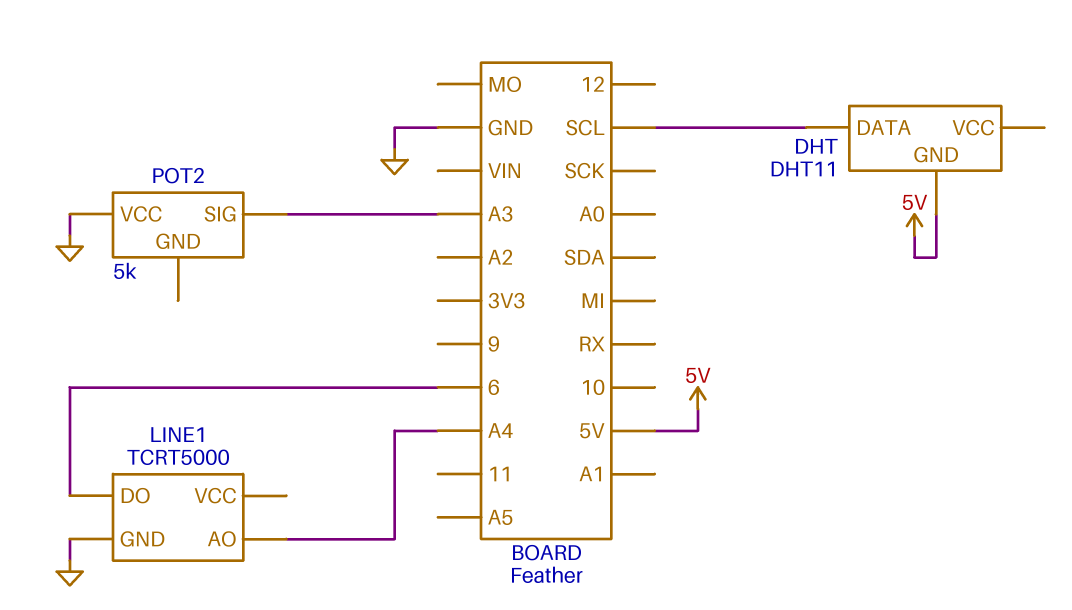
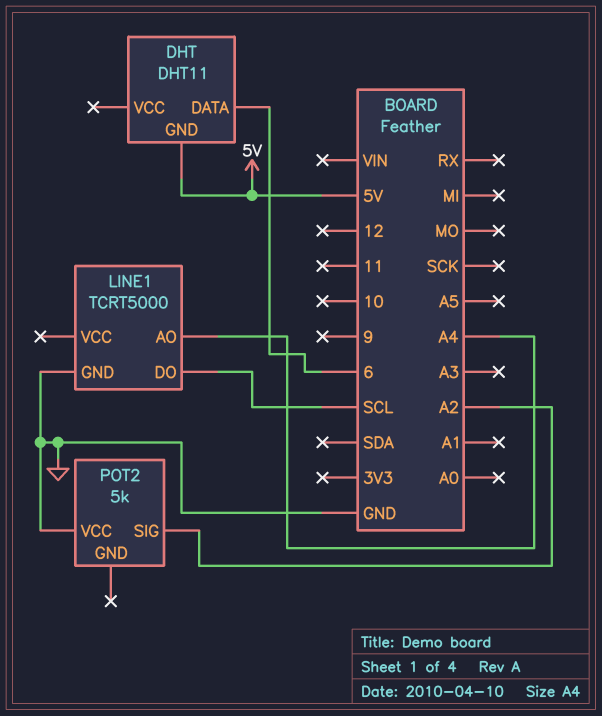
DHT pin DATA: SCL -> 6
LINE1 pin DO: 6 -> SCL
POT2 pin SIG: A3 -> A2

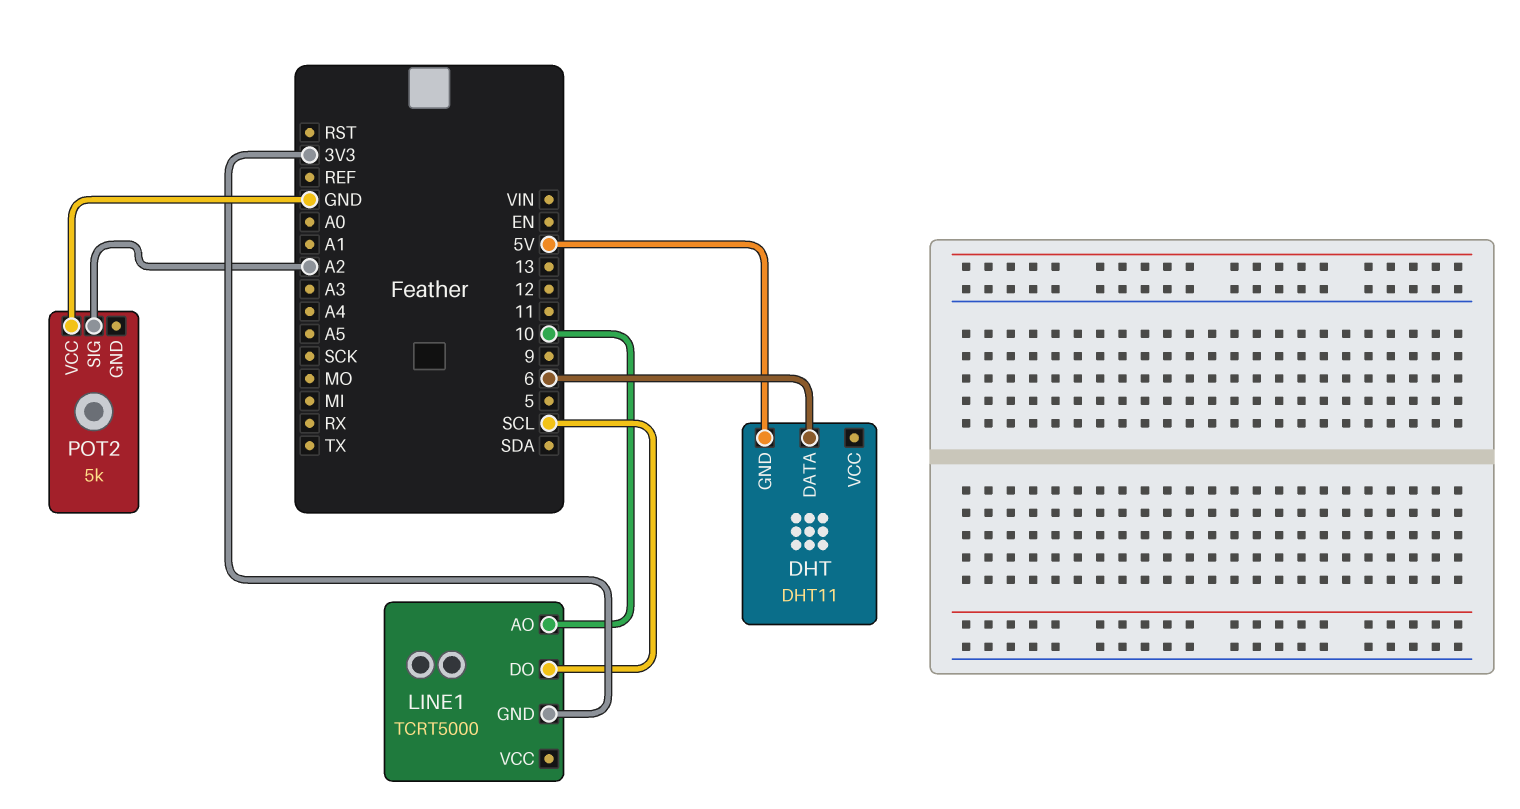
LINE1 pin AO: A4 -> 10
LINE1 pin GND: GND -> 3V3

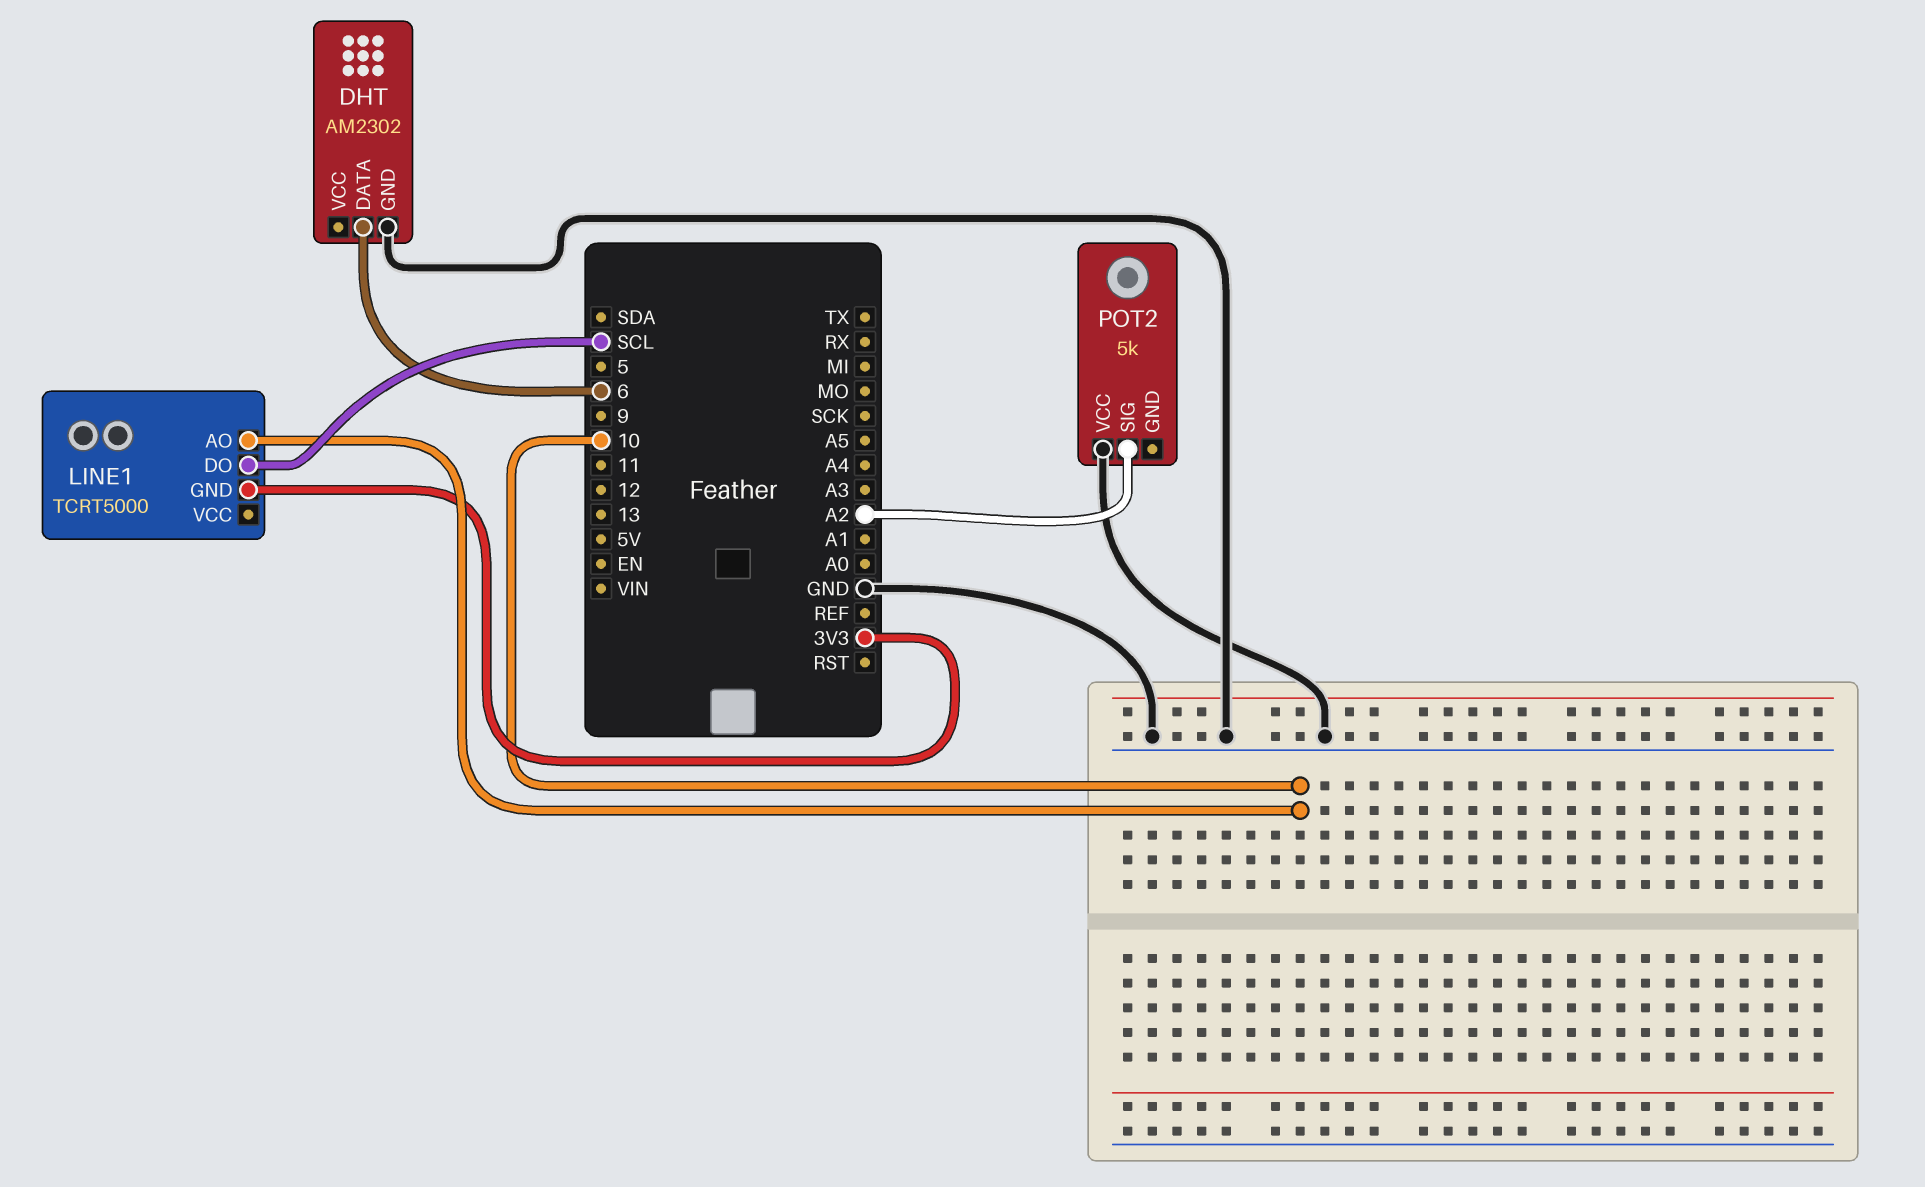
DHT: DHT11 -> AM2302
DHT pin GND: 5V -> GND

